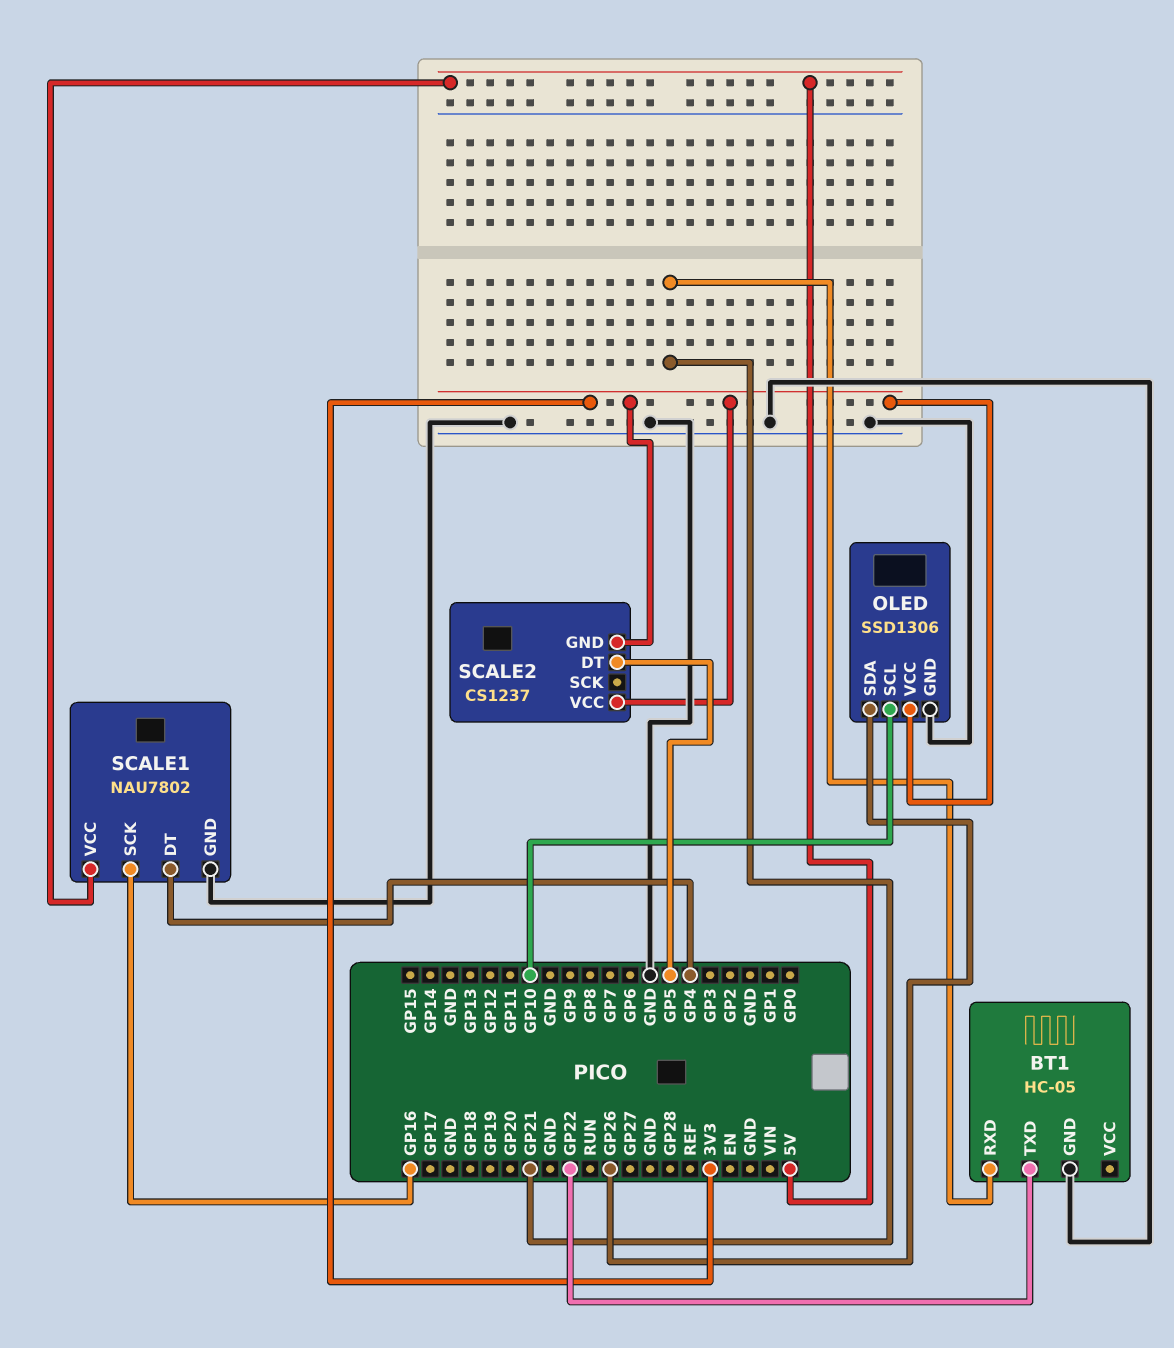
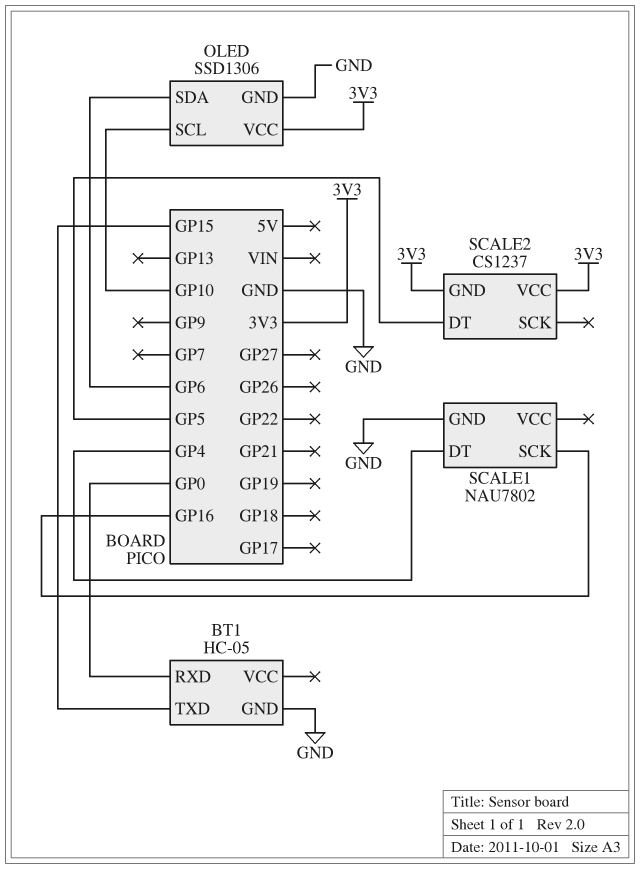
BT1 pin RXD: GP21 -> GP0
BT1 pin TXD: GP22 -> GP15
OLED pin SDA: GP26 -> GP6
SCALE1 pin VCC: 5V -> none

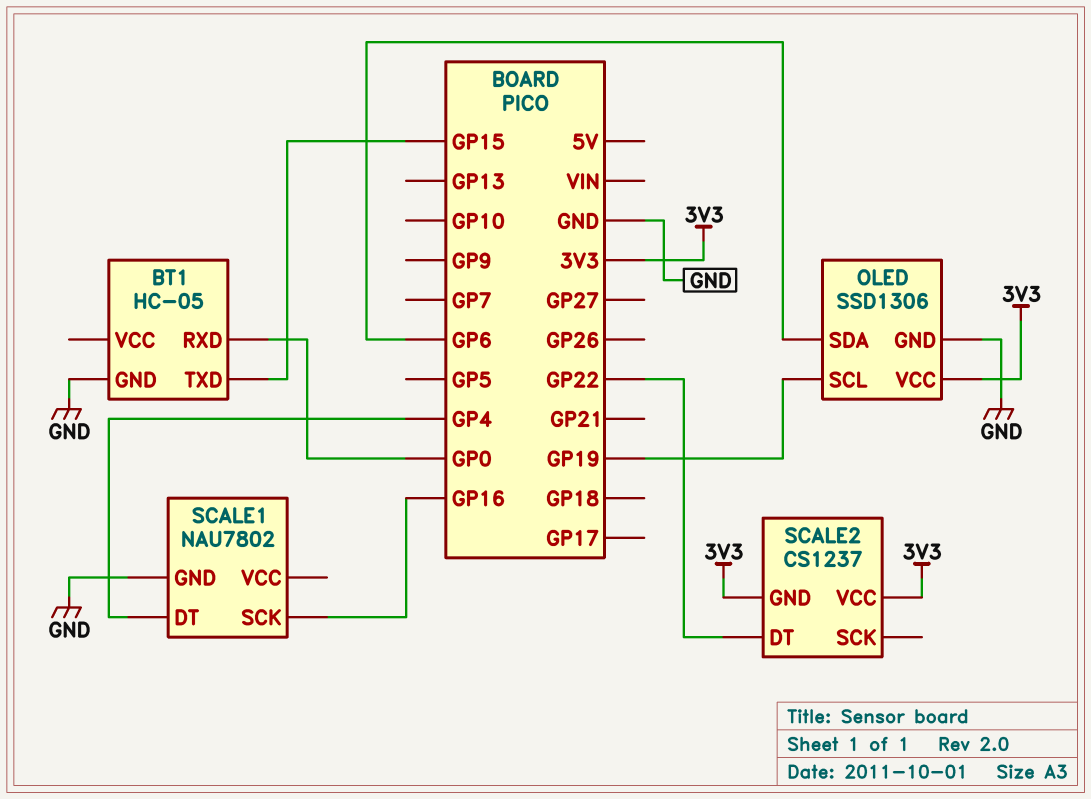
OLED pin SCL: GP10 -> GP19
SCALE2 pin DT: GP5 -> GP22

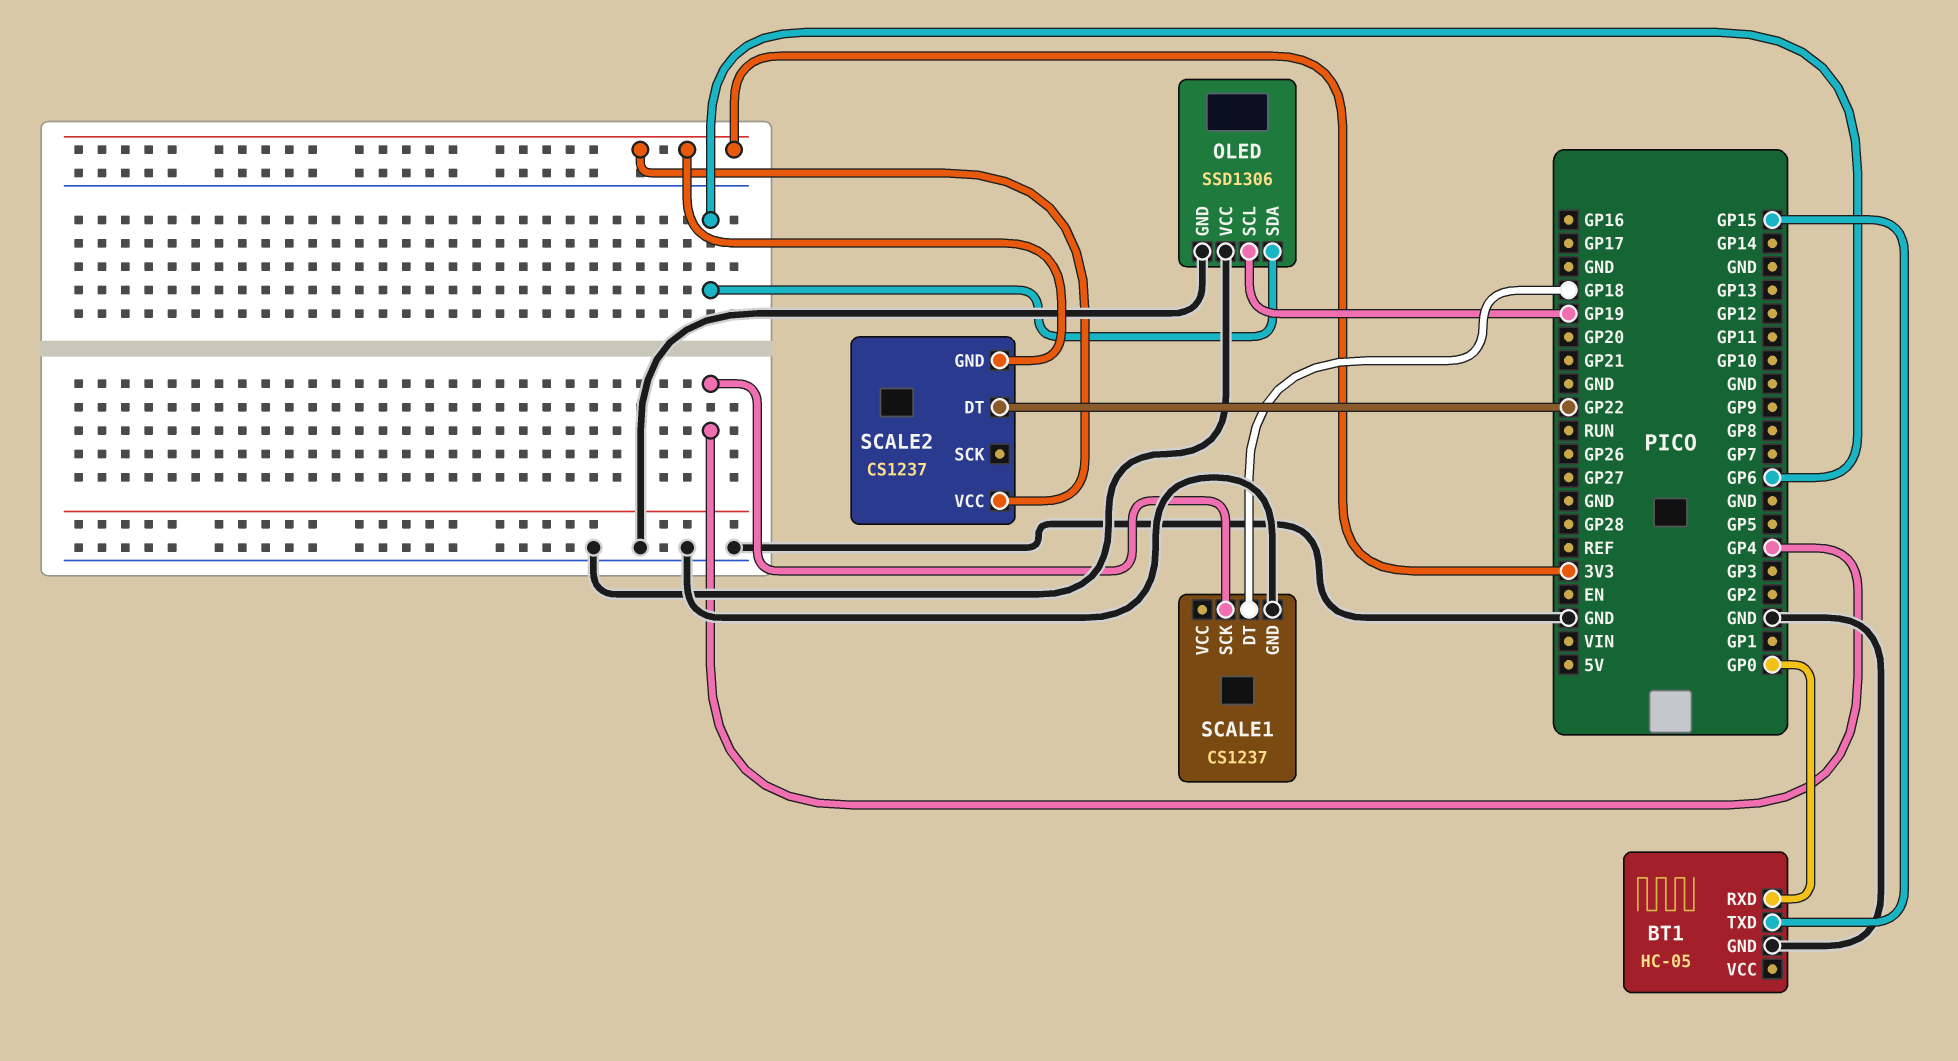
OLED pin VCC: 3V3 -> GND
SCALE1: NAU7802 -> CS1237
SCALE1 pin DT: GP4 -> GP18
SCALE1 pin SCK: GP16 -> GP4

